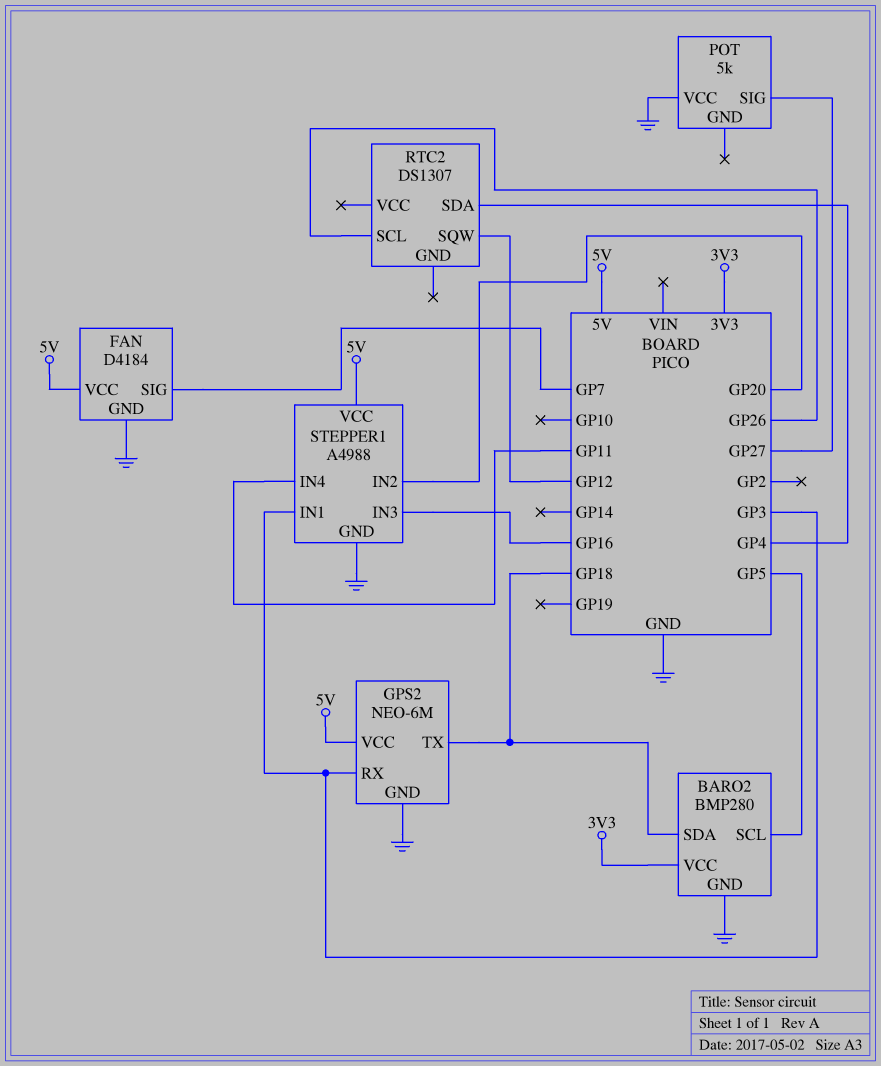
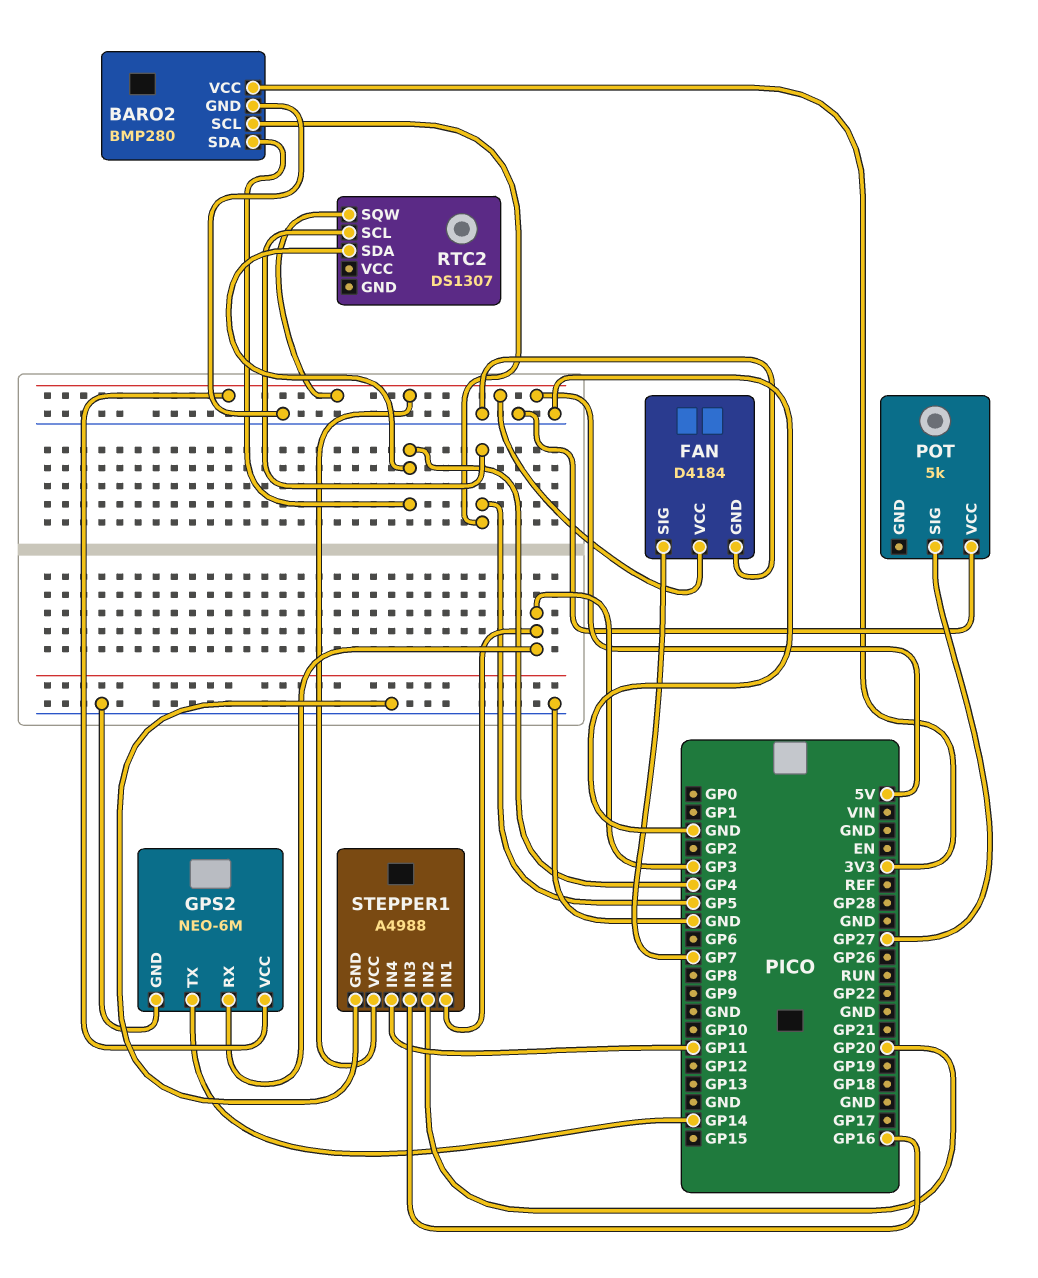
BARO2 pin SDA: GP18 -> GP4
GPS2 pin TX: GP18 -> GP14
RTC2 pin SCL: GP26 -> GP5
RTC2 pin SQW: GP12 -> 5V

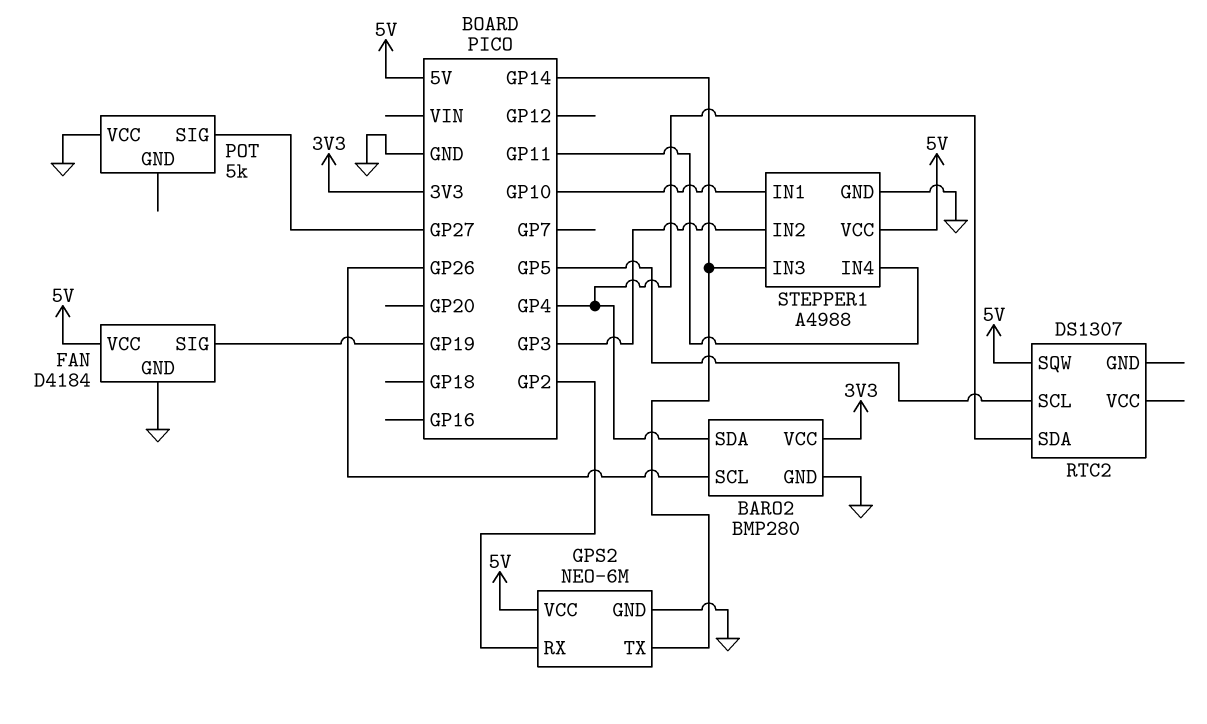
BARO2 pin SCL: GP5 -> GP26
FAN pin SIG: GP7 -> GP19
GPS2 pin RX: GP3 -> GP2
STEPPER1 pin IN1: GP3 -> GP10
STEPPER1 pin IN2: GP20 -> GP3
STEPPER1 pin IN3: GP16 -> GP14

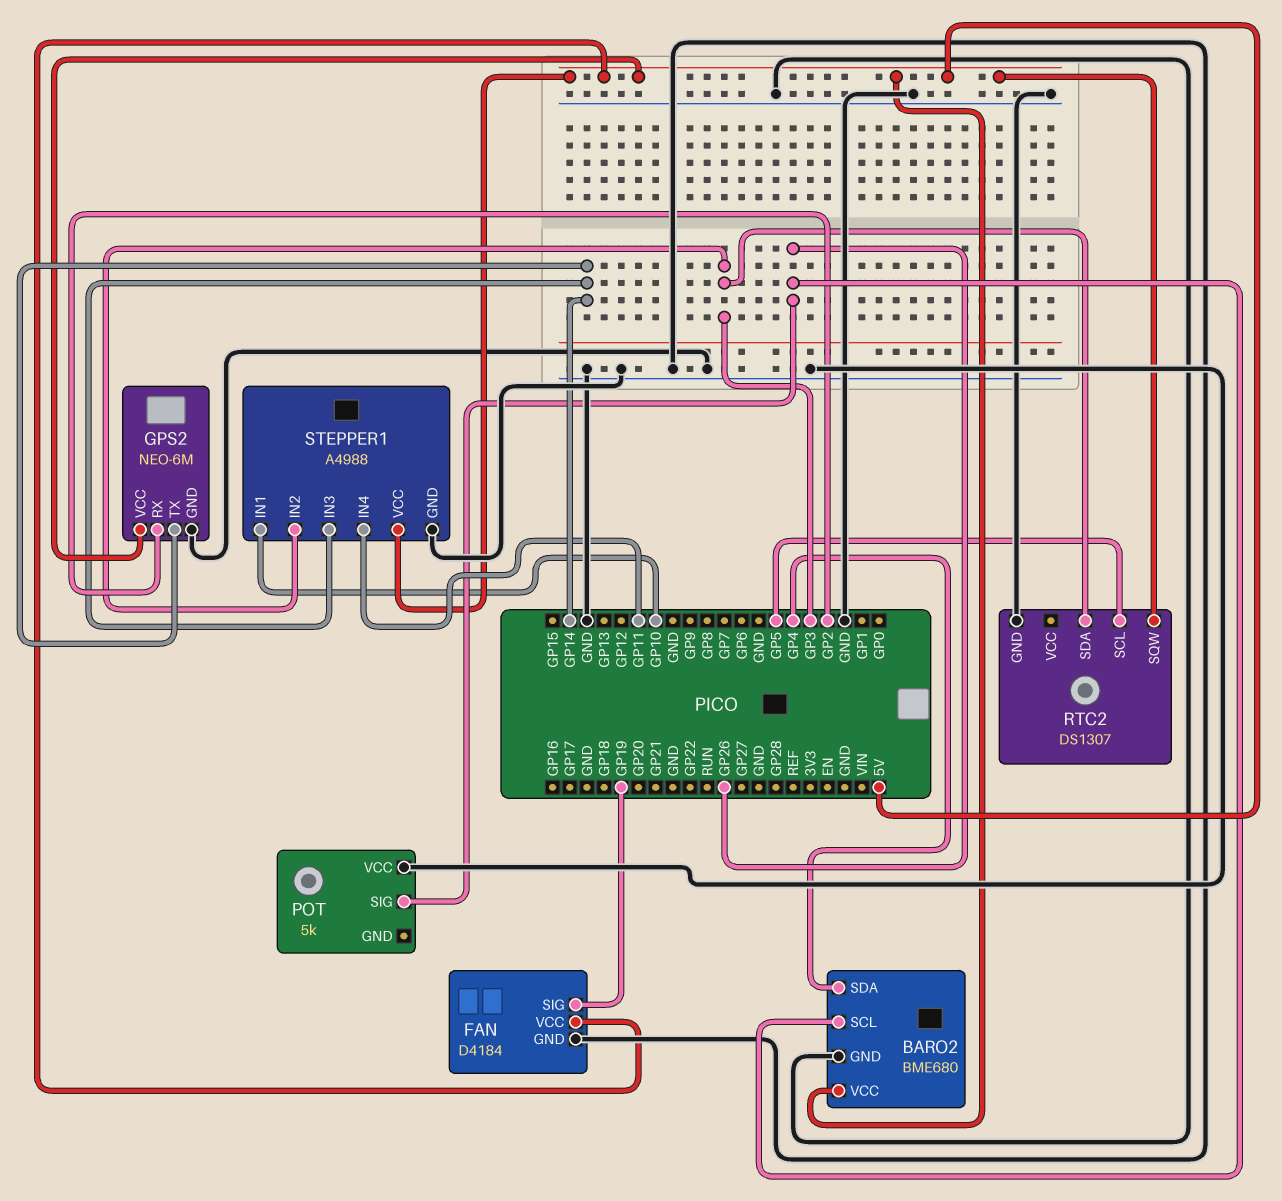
BARO2: BMP280 -> BME680
BARO2 pin VCC: 3V3 -> 5V
POT pin SIG: GP27 -> GP26
RTC2 pin GND: none -> GND
RTC2 pin SDA: GP4 -> GP3

